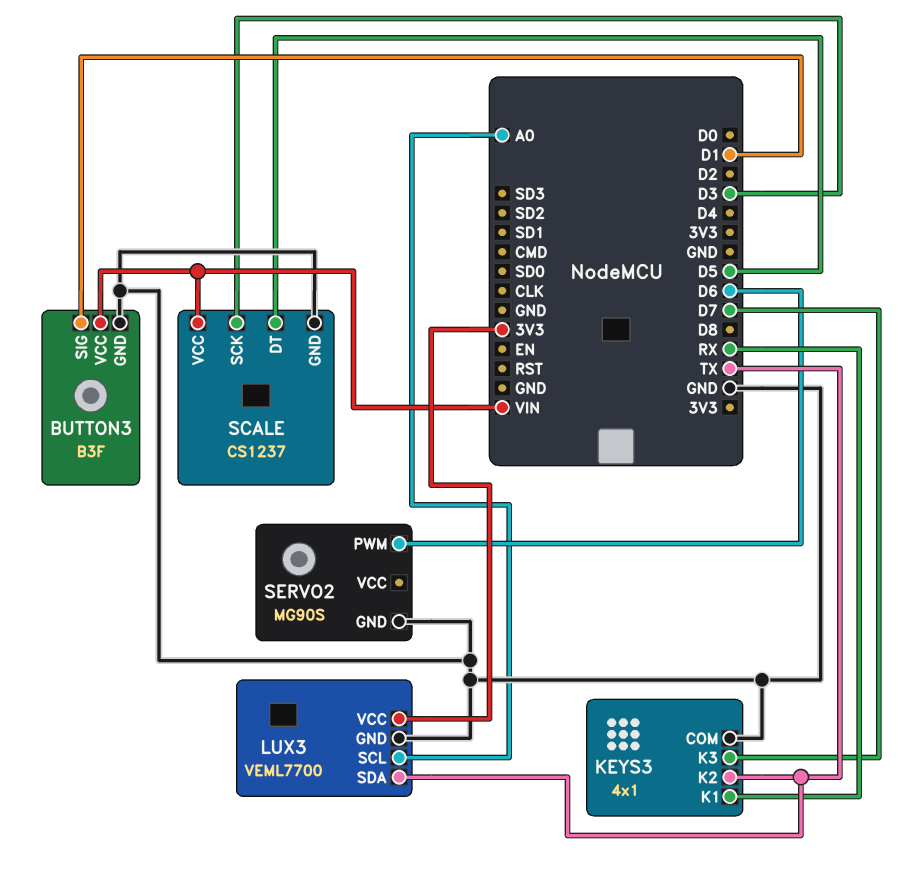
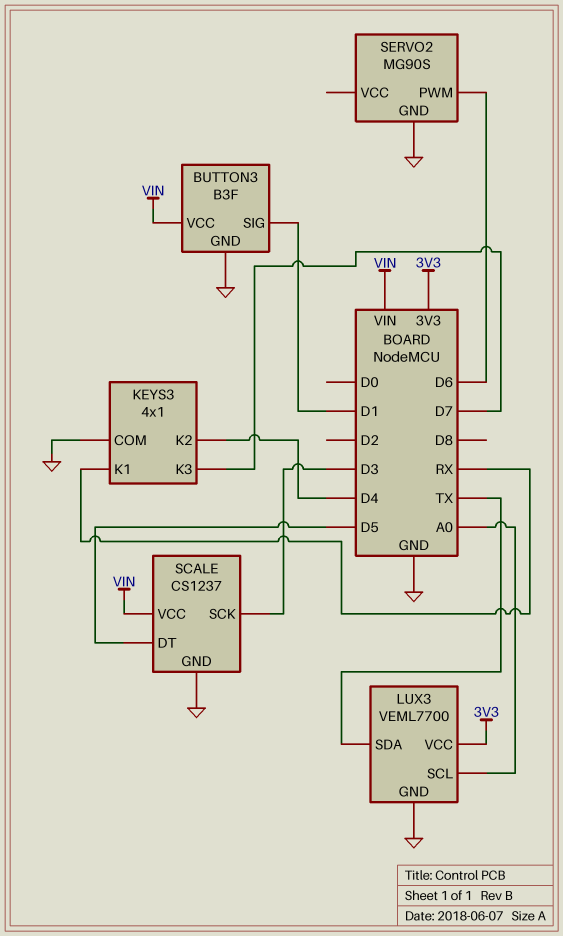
KEYS3 pin K2: TX -> D4

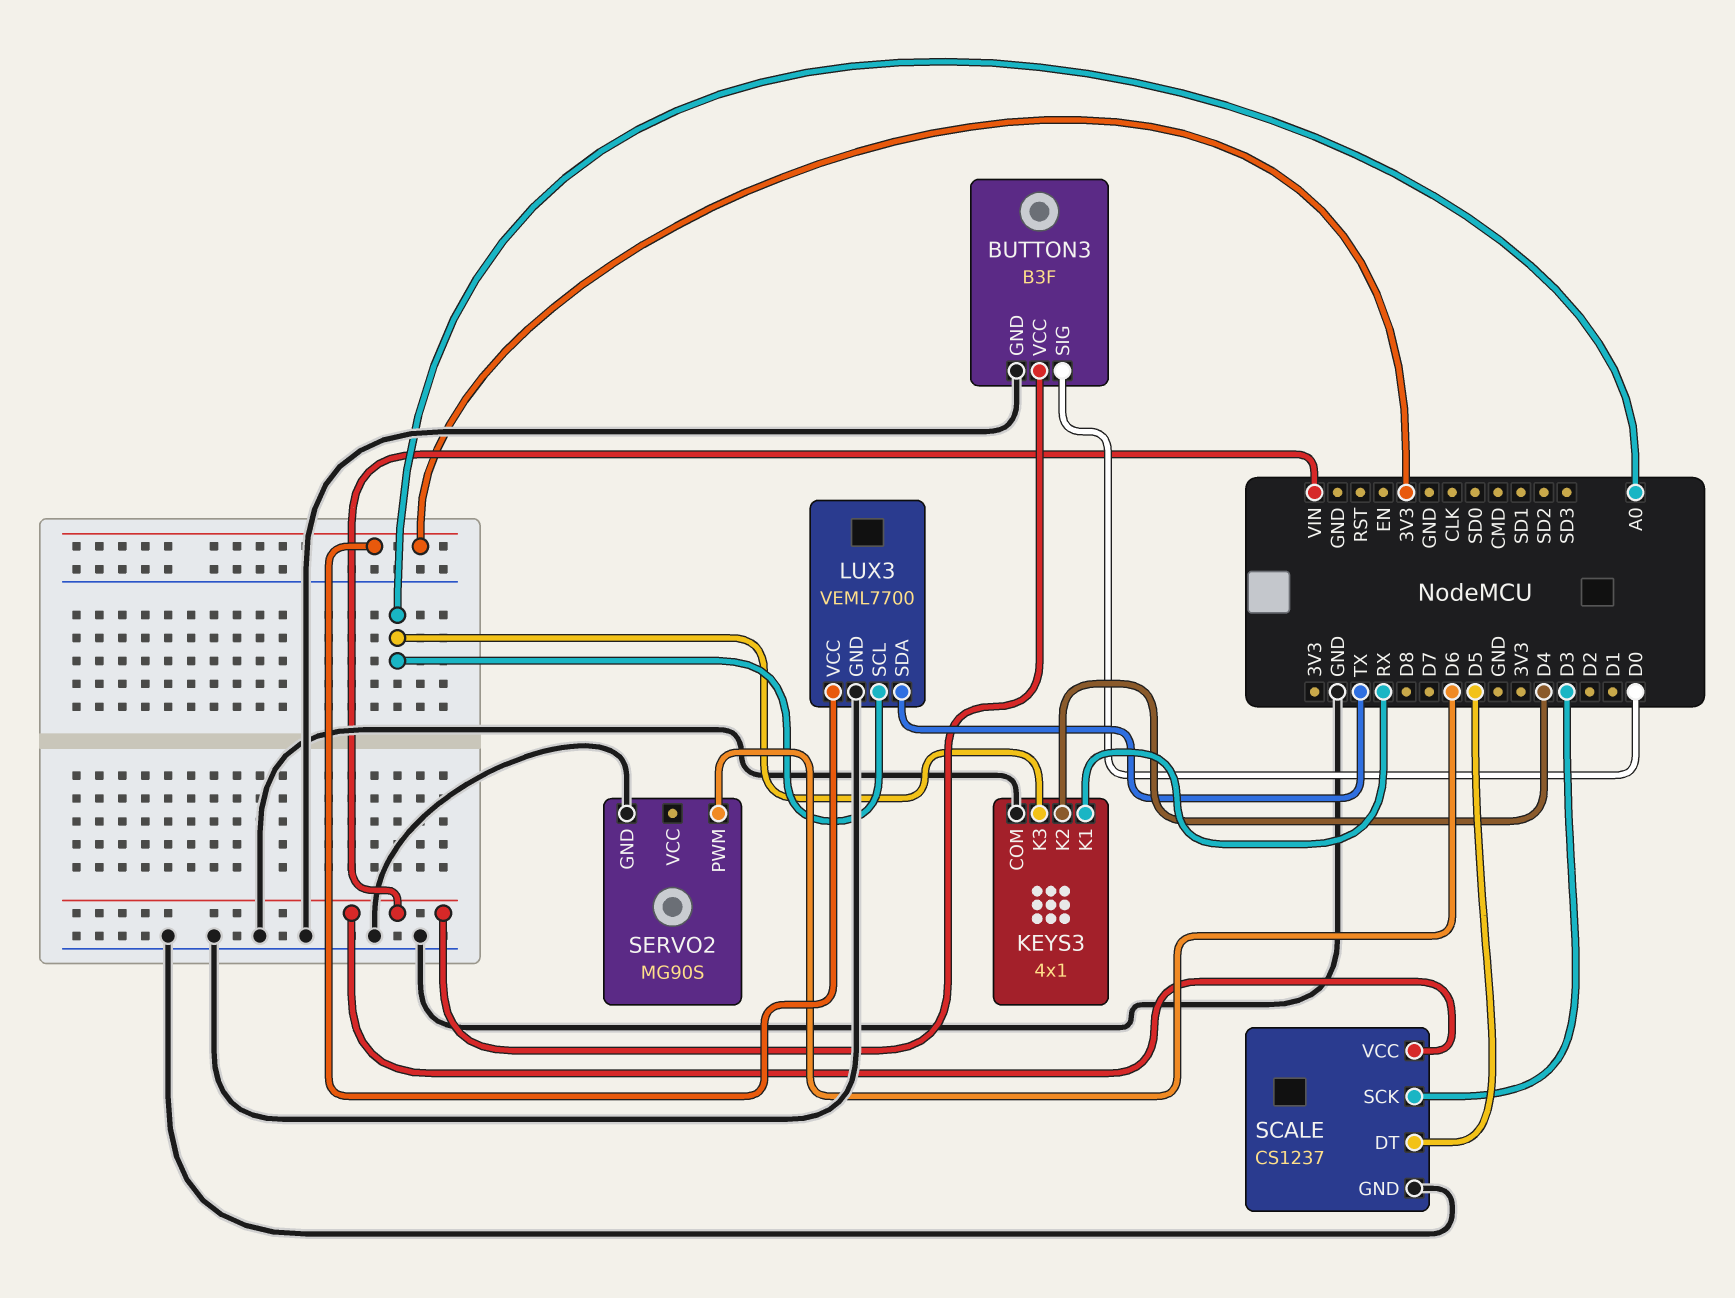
BUTTON3 pin SIG: D1 -> D0
KEYS3 pin K3: D7 -> A0

